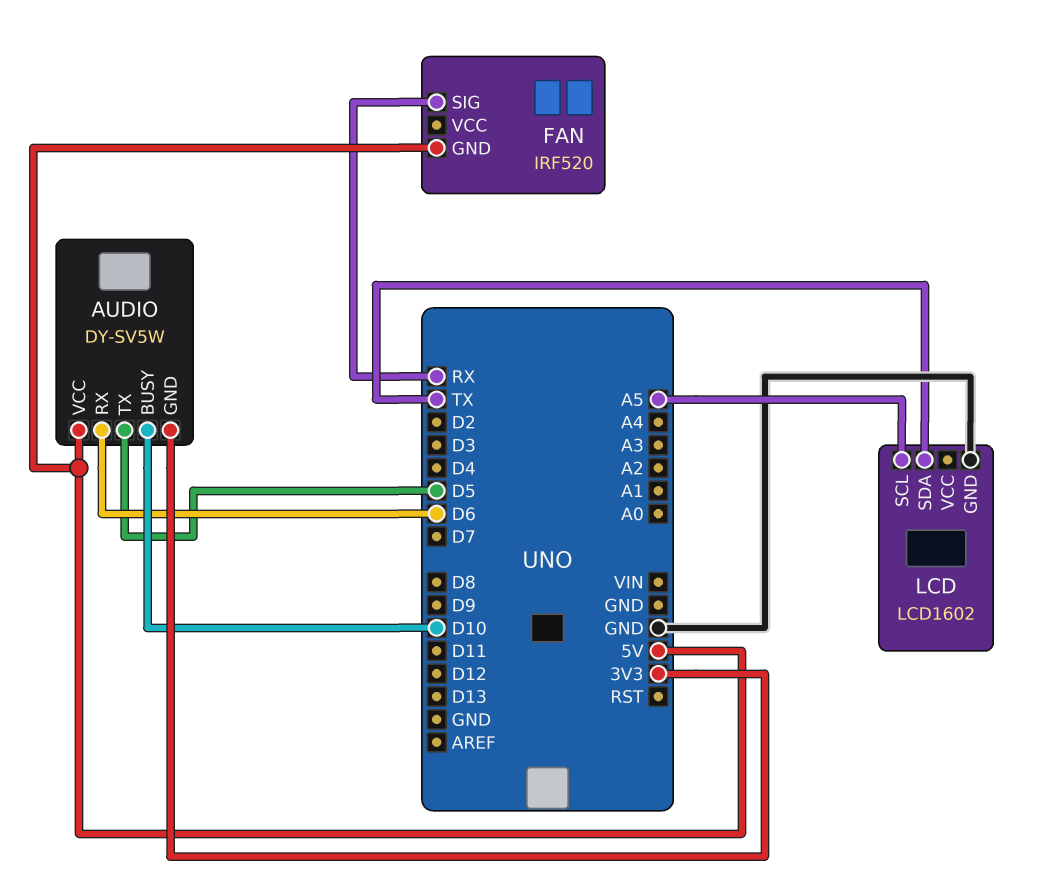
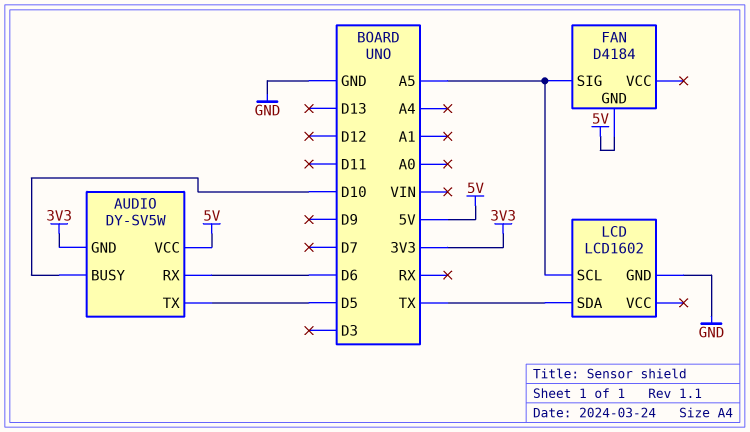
FAN: IRF520 -> D4184
FAN pin SIG: RX -> A5

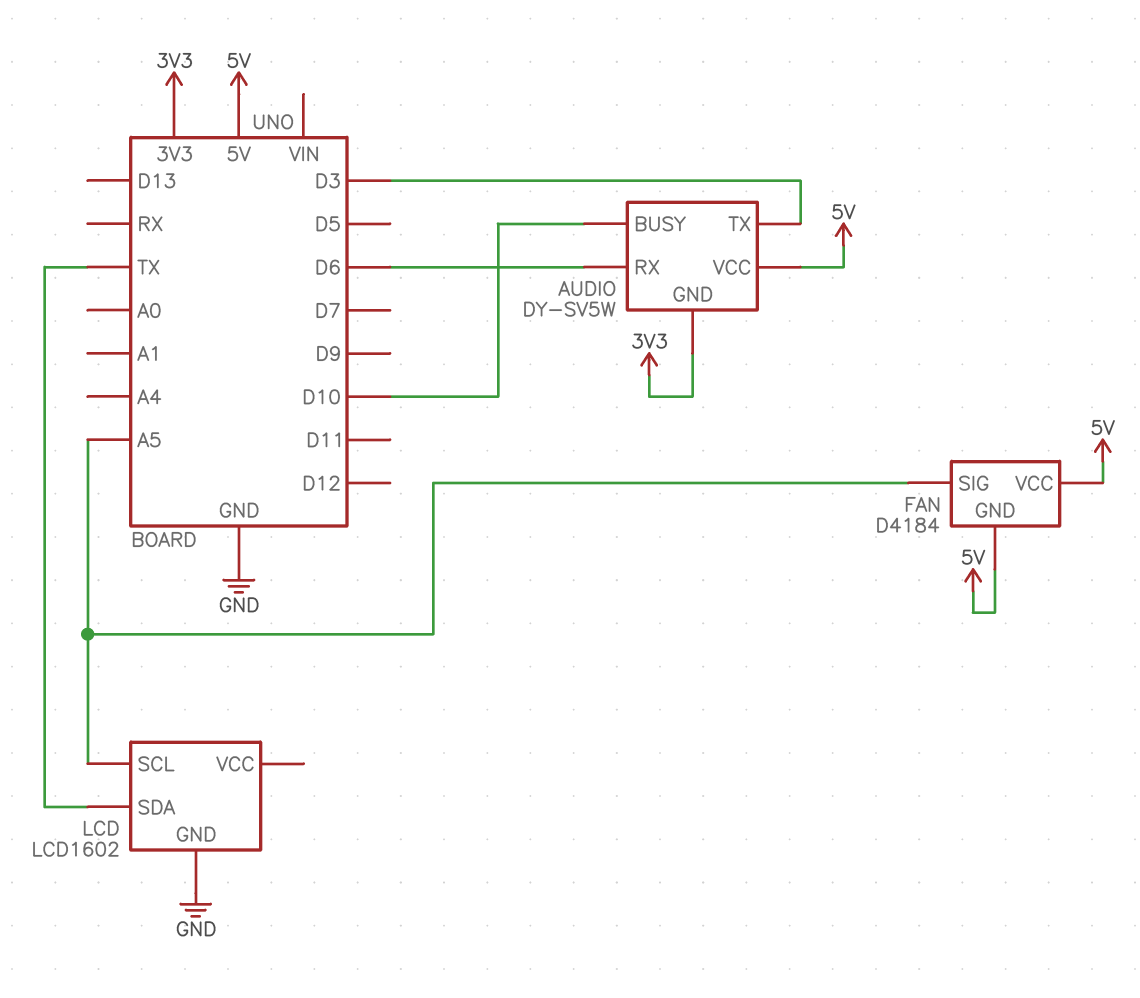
AUDIO pin TX: D5 -> D3
FAN pin VCC: none -> 5V

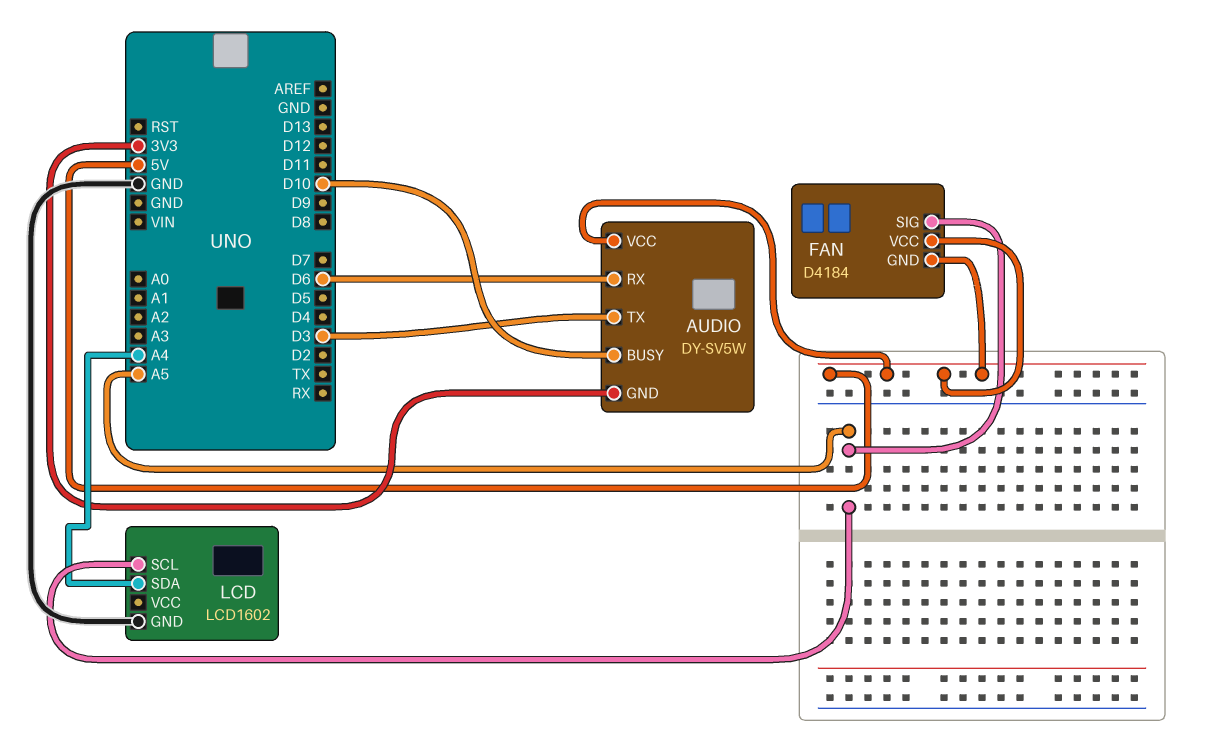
LCD pin SDA: TX -> A4

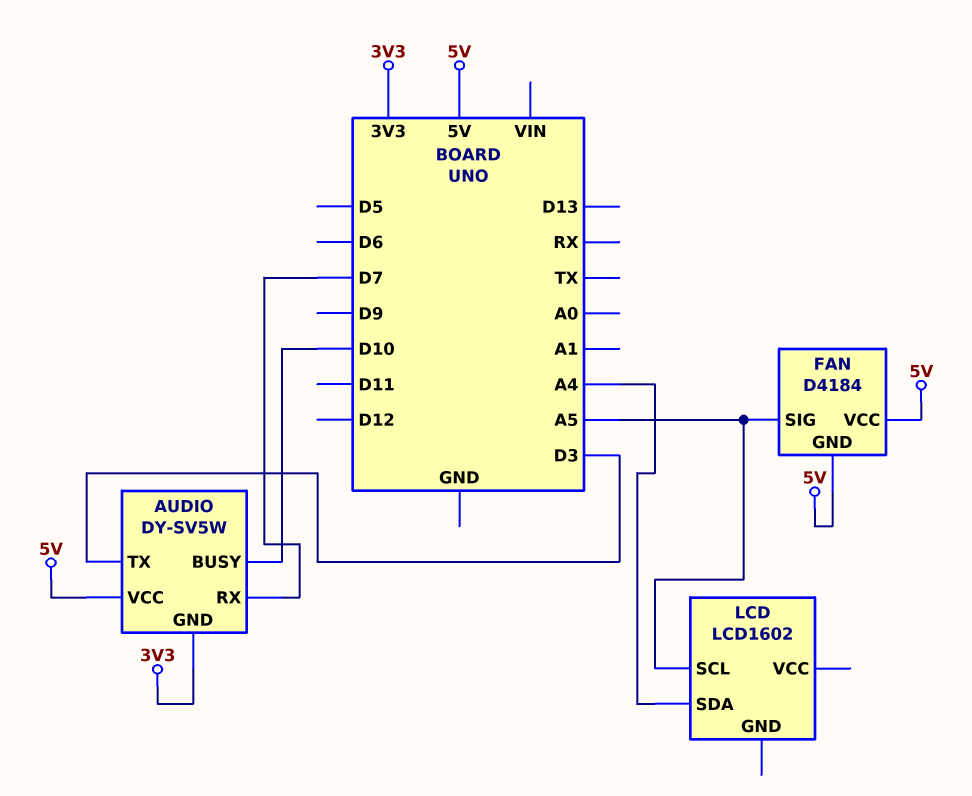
AUDIO pin RX: D6 -> D7
LCD pin GND: GND -> none

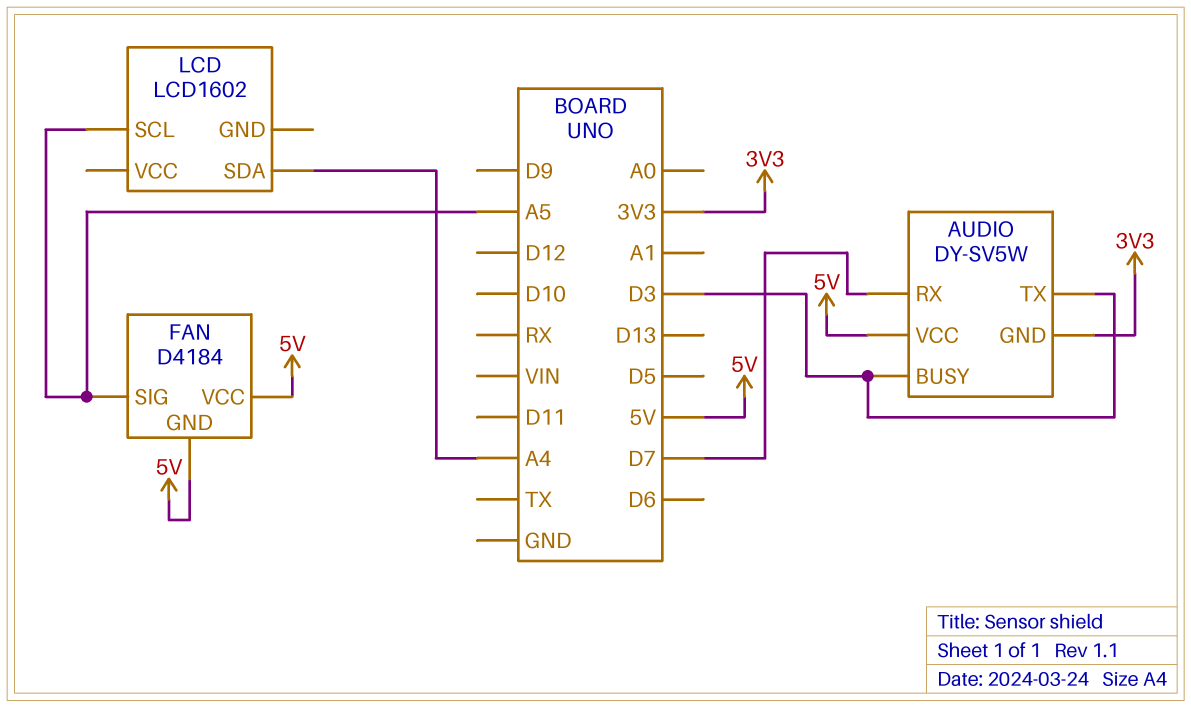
AUDIO pin BUSY: D10 -> D3

